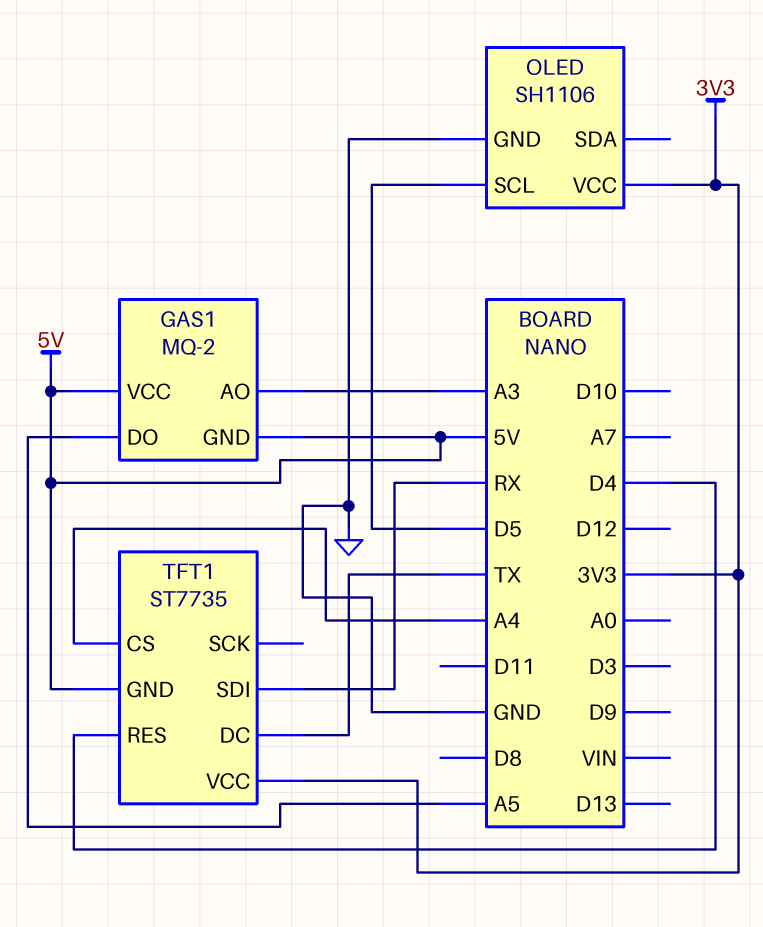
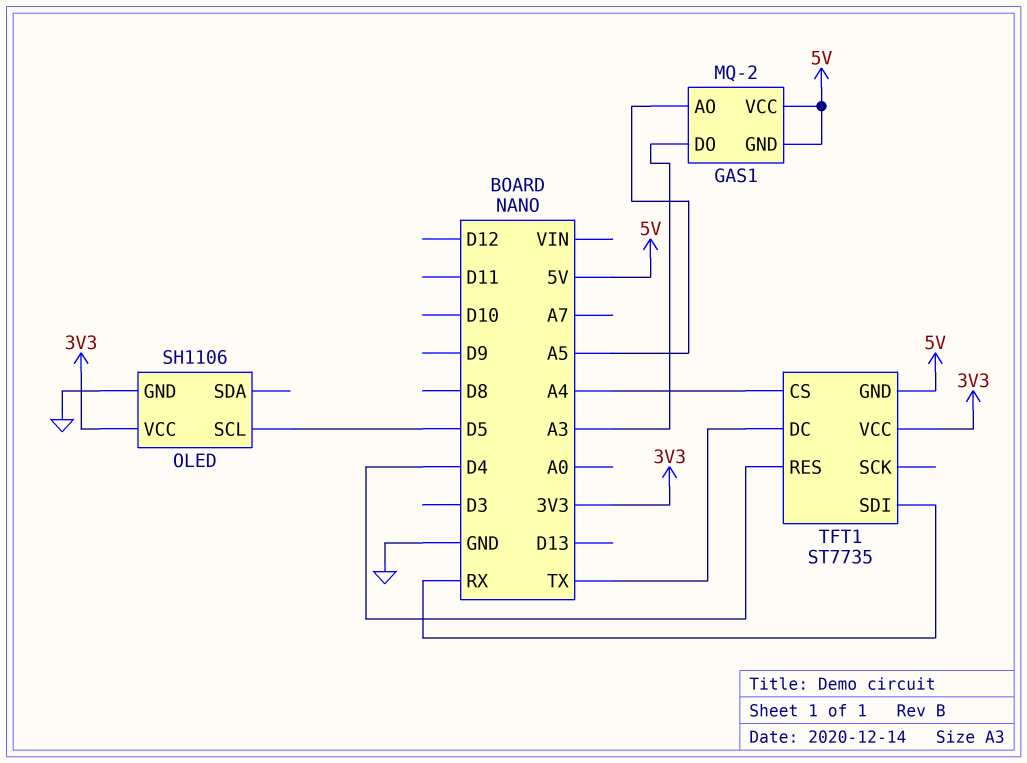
GAS1 pin AO: A3 -> A5
GAS1 pin DO: A5 -> A3

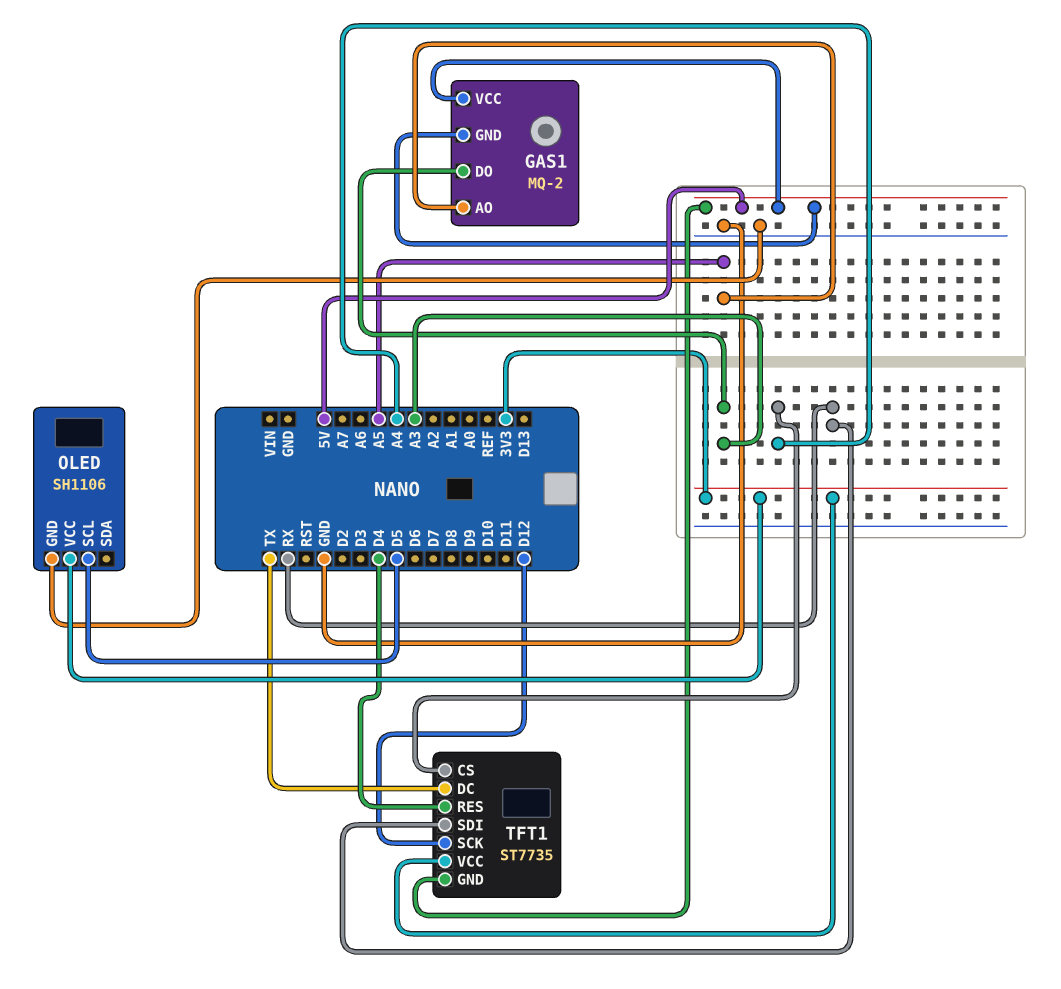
TFT1 pin SCK: none -> D12

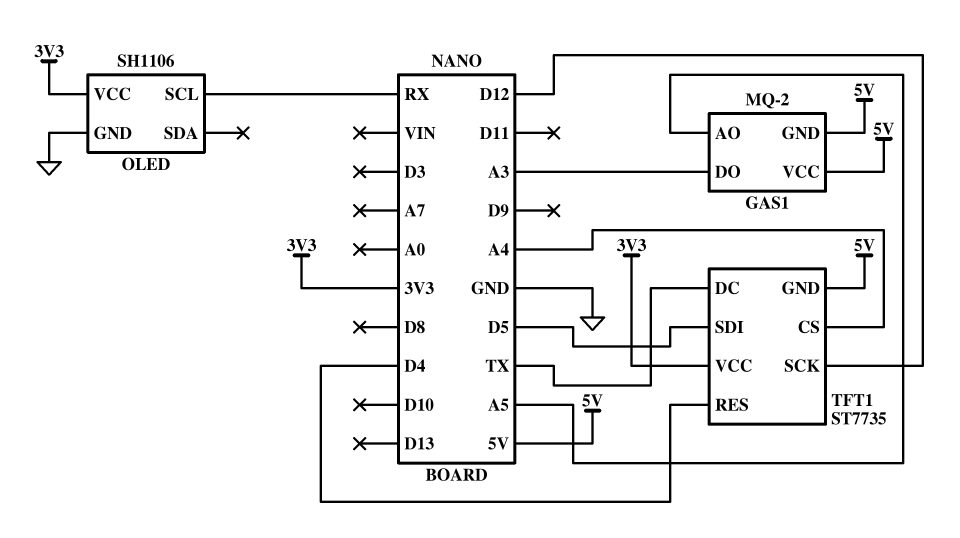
OLED pin SCL: D5 -> RX
TFT1 pin SDI: RX -> D5

